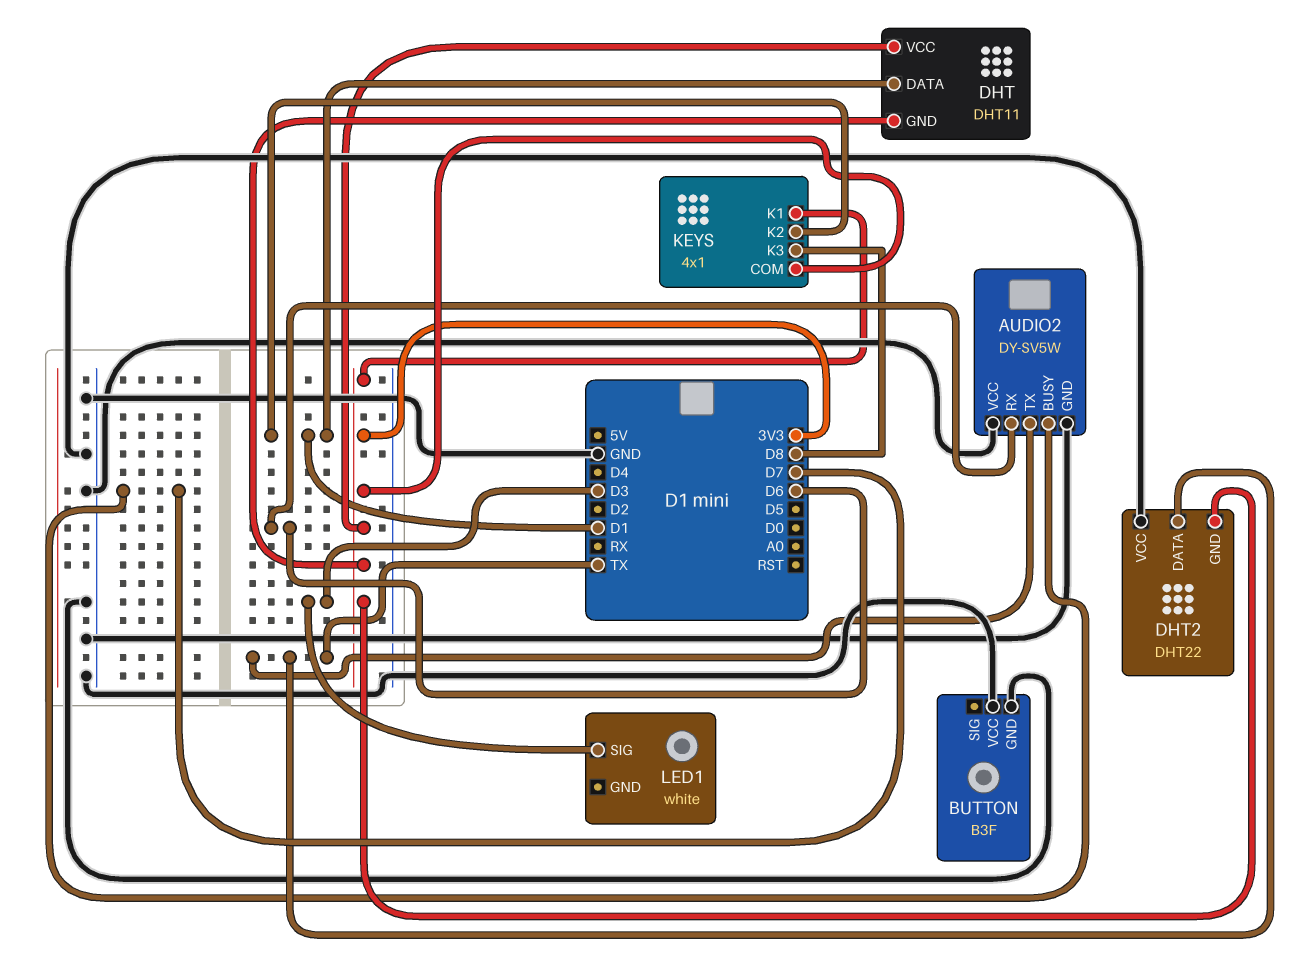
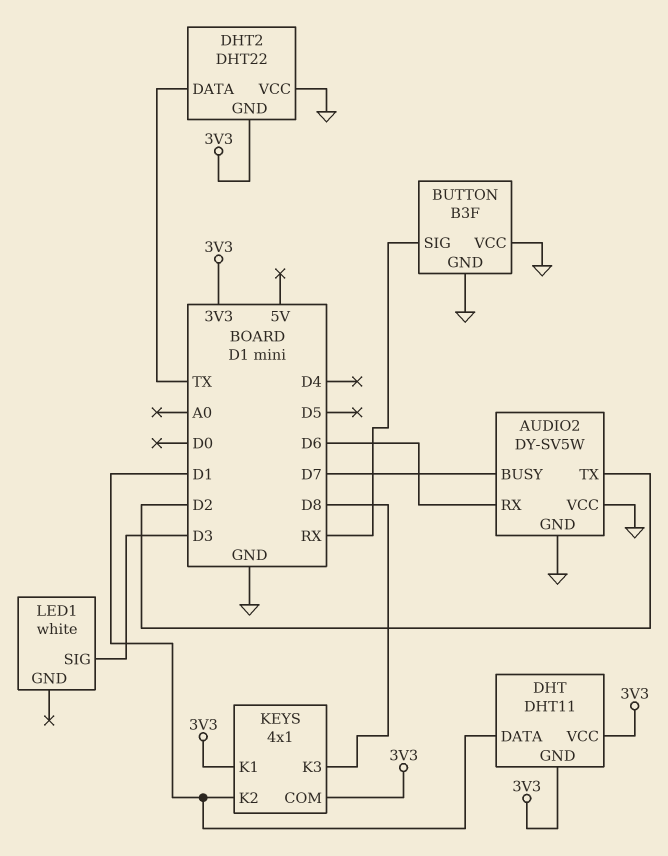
AUDIO2 pin TX: TX -> D2
BUTTON pin SIG: none -> RX

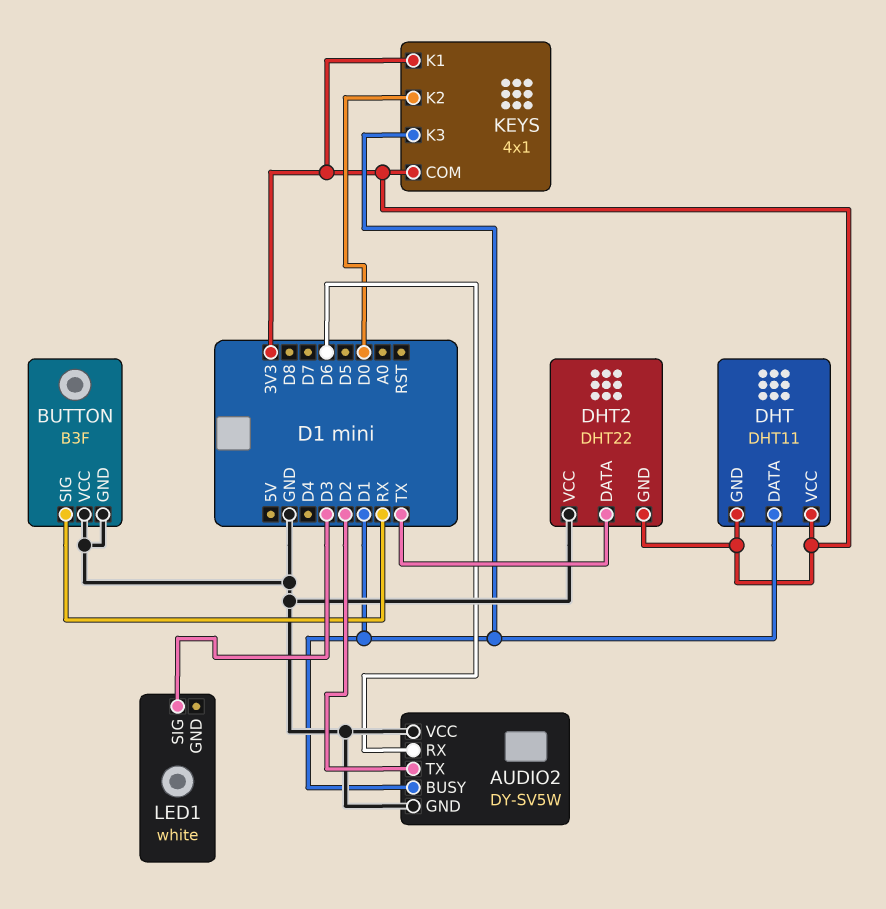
AUDIO2 pin BUSY: D7 -> D1
KEYS pin K2: D1 -> D0
KEYS pin K3: D8 -> D1

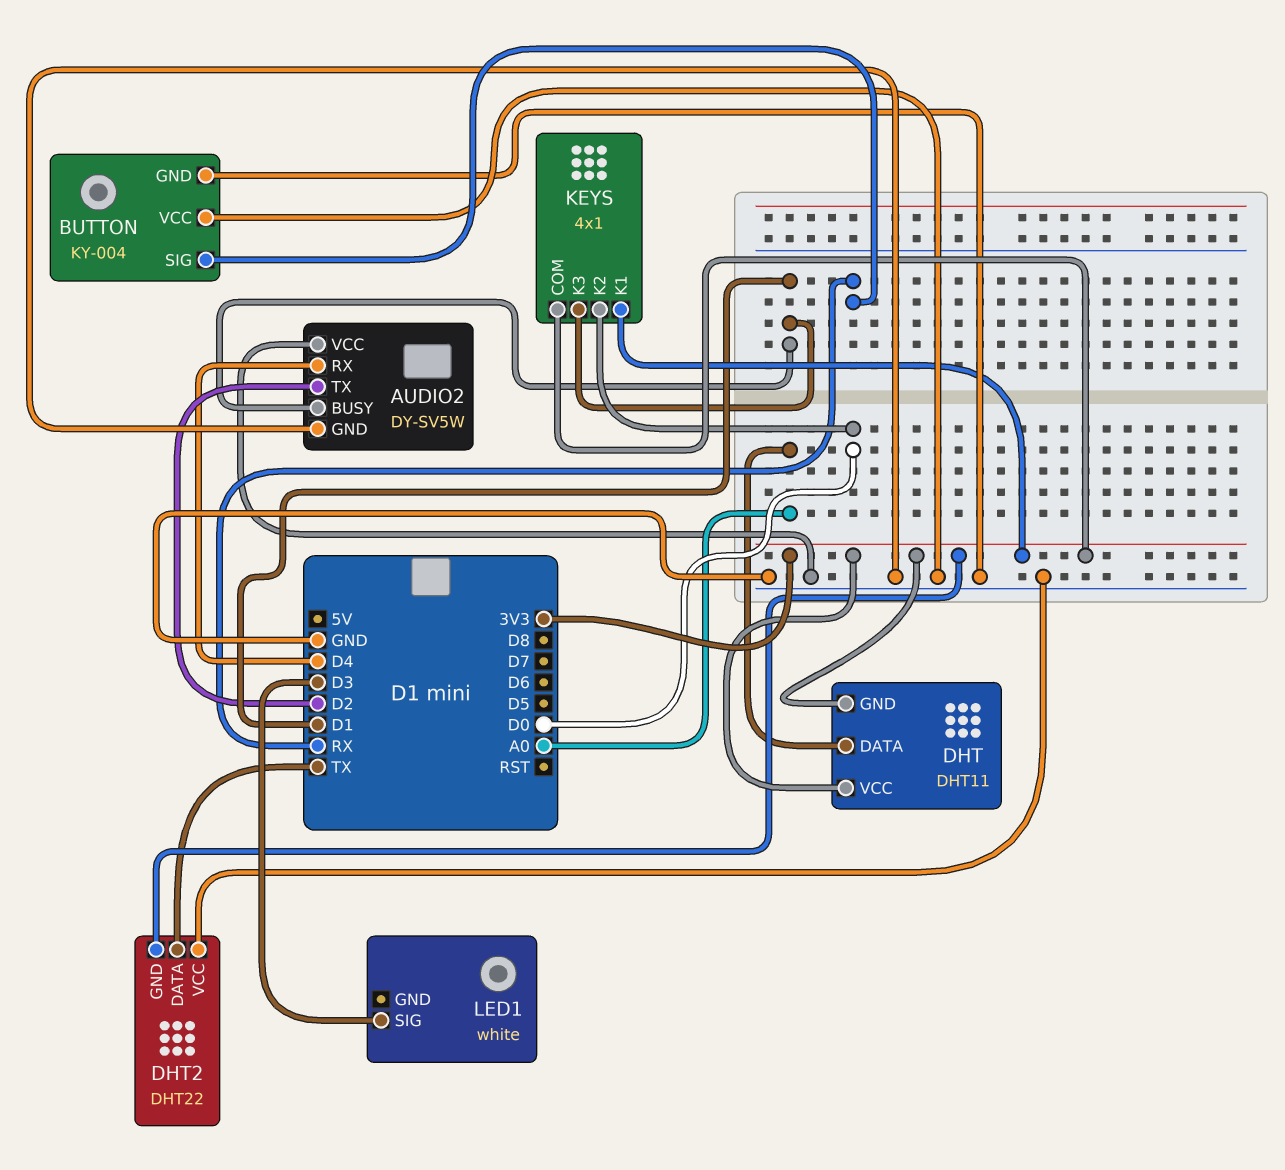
AUDIO2 pin RX: D6 -> D4
BUTTON: B3F -> KY-004
DHT pin DATA: D1 -> A0

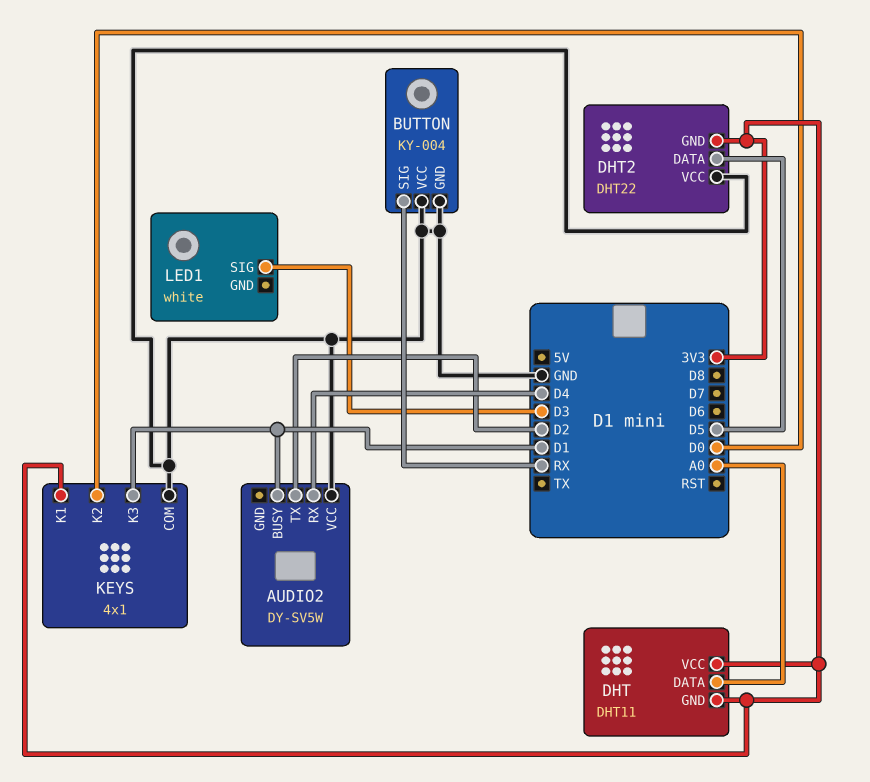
AUDIO2 pin GND: GND -> none
DHT2 pin DATA: TX -> D5
KEYS pin COM: 3V3 -> GND

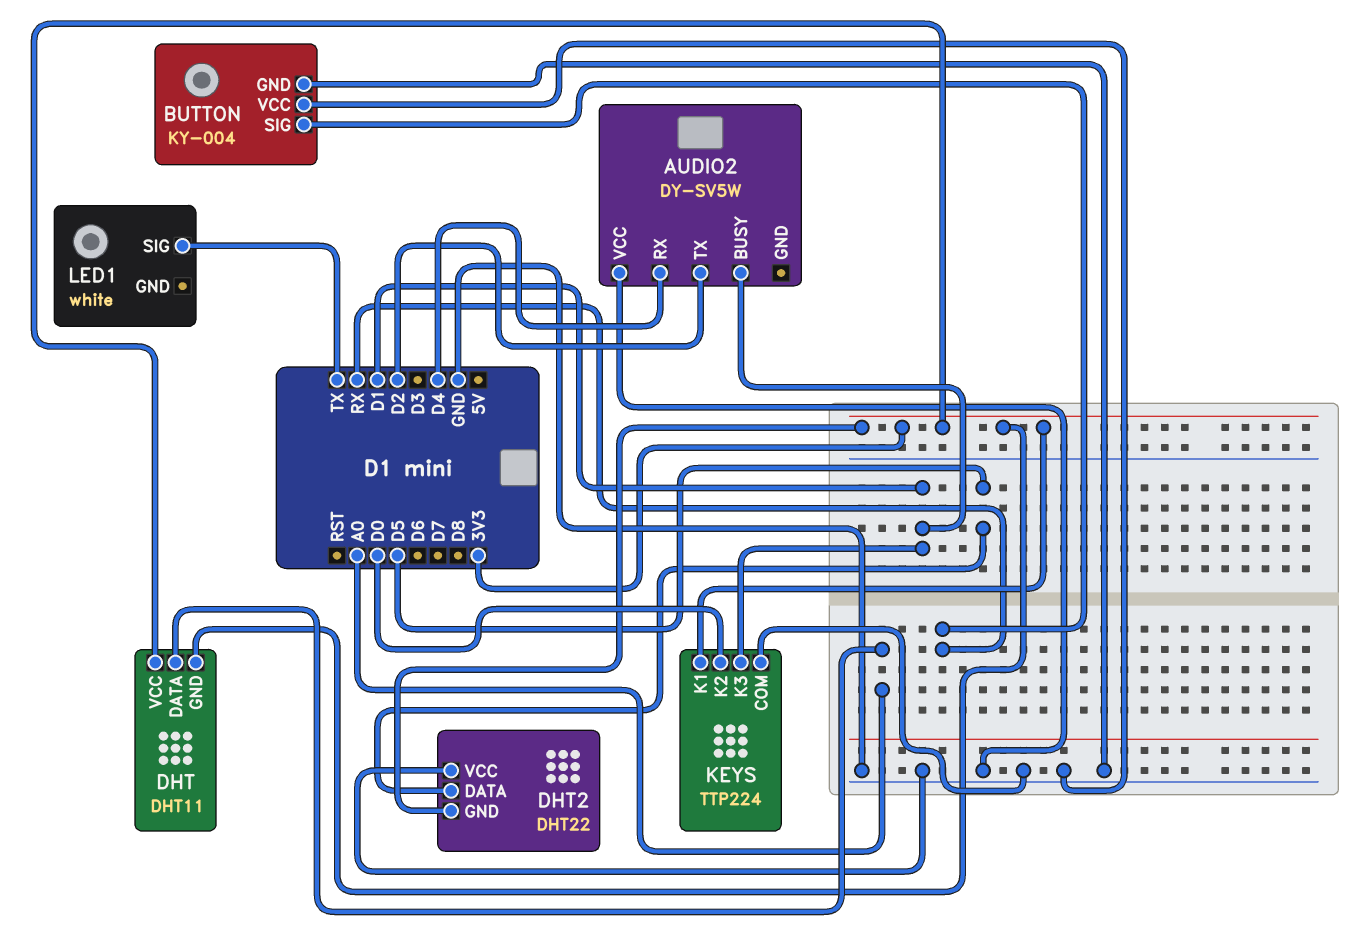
KEYS: 4x1 -> TTP224
LED1 pin SIG: D3 -> TX

